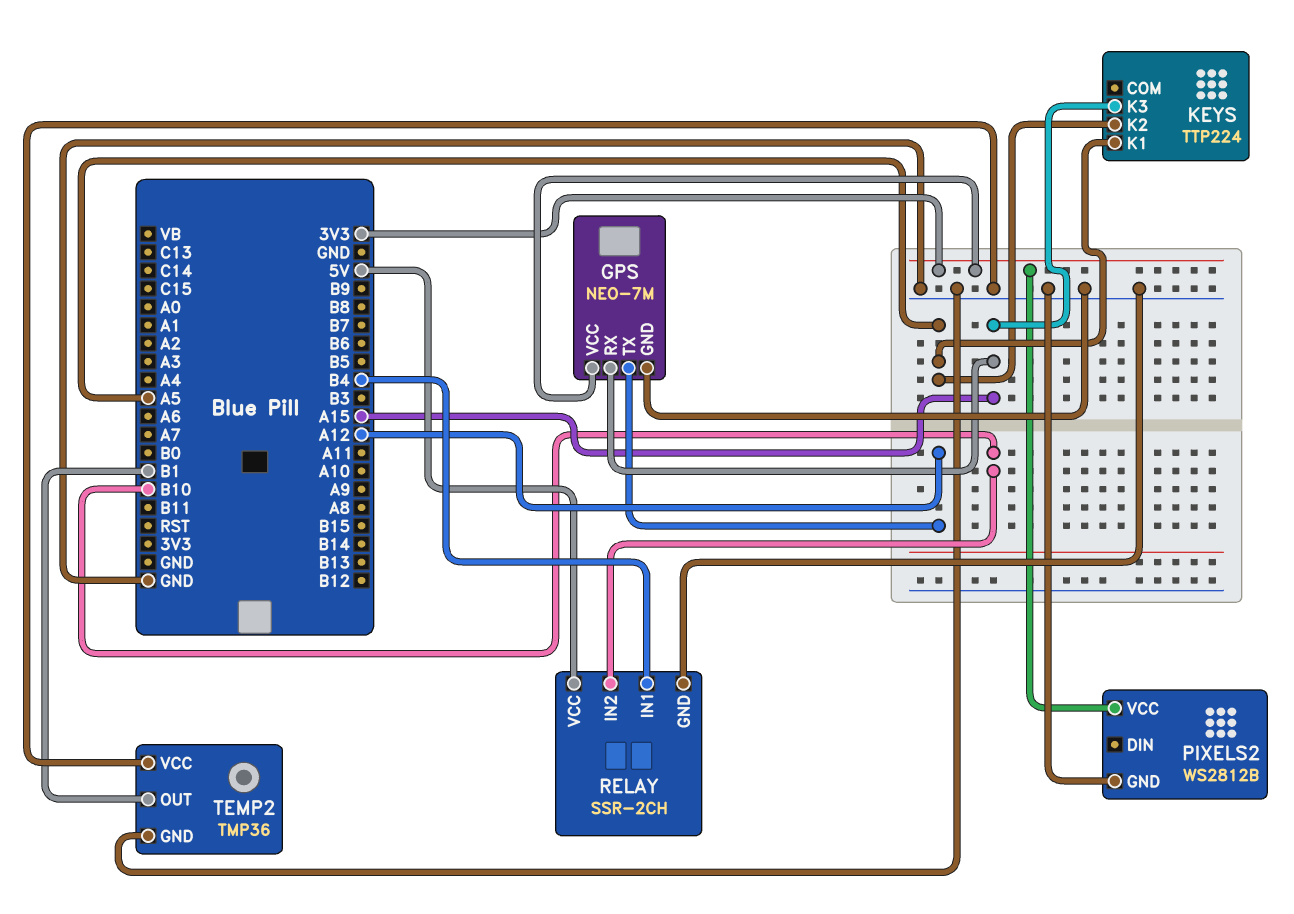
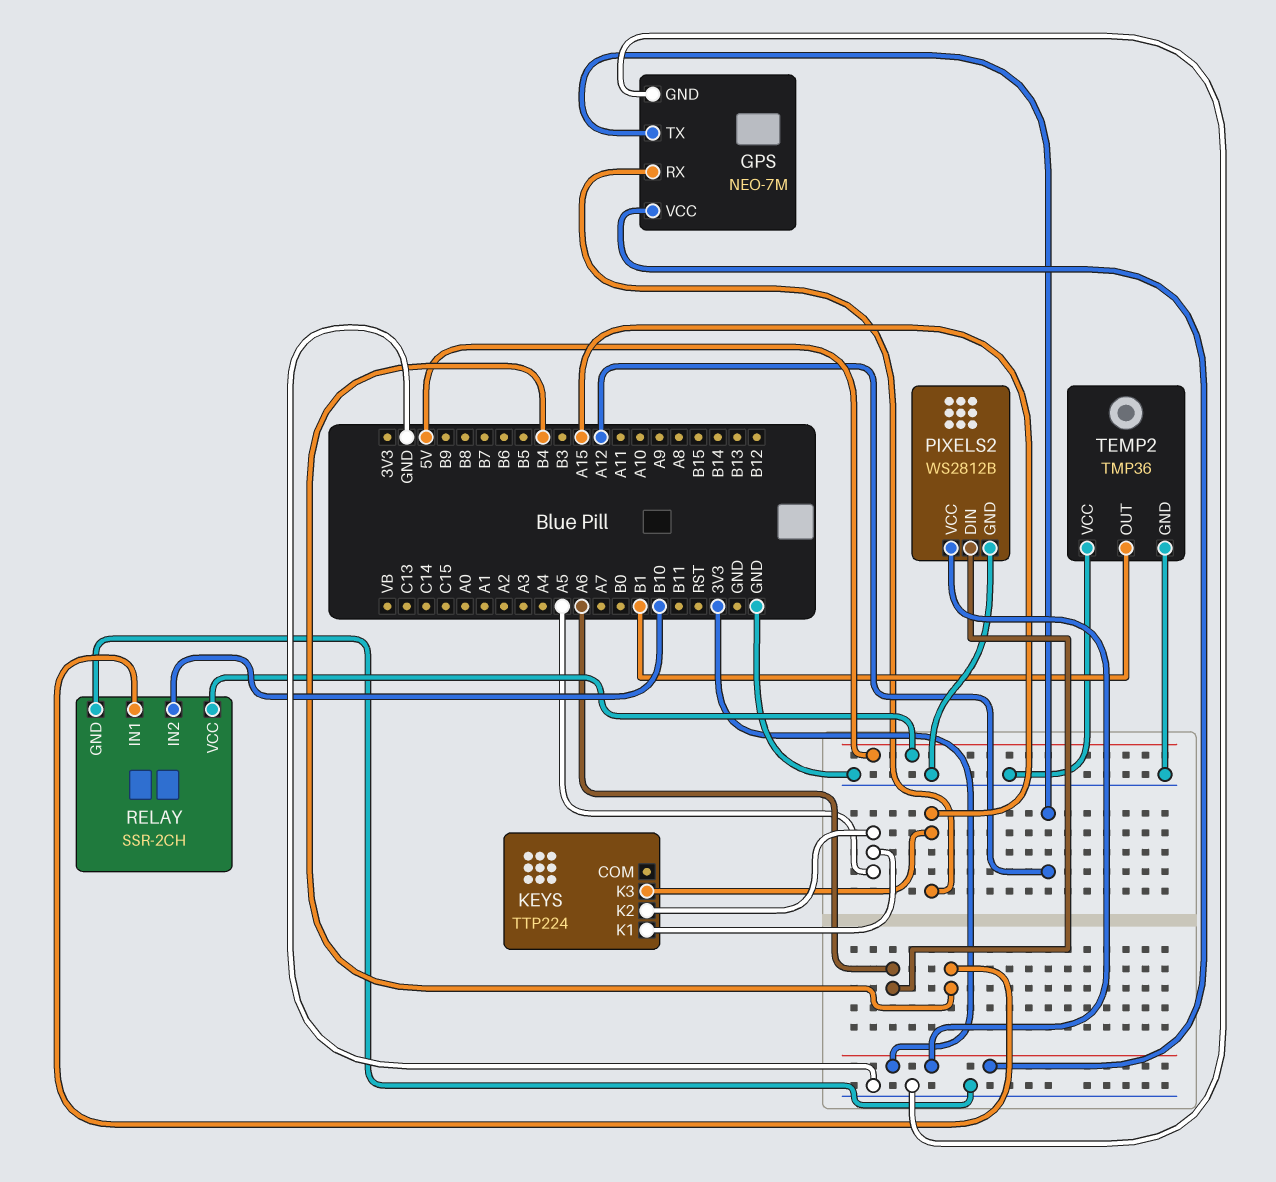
PIXELS2 pin DIN: none -> A6

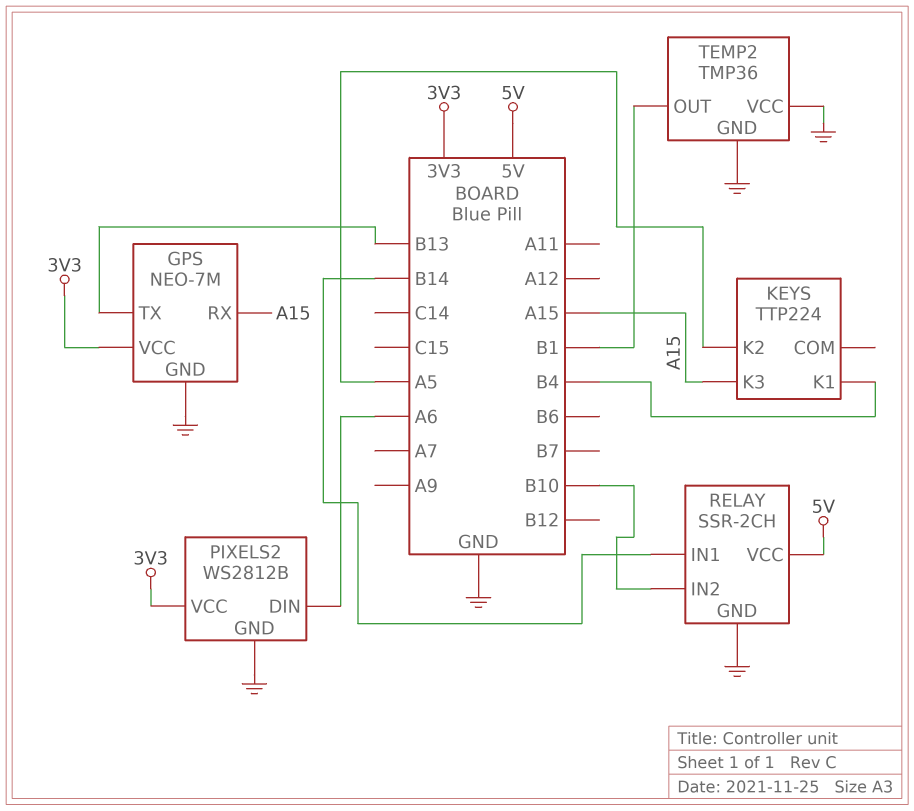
GPS pin TX: A12 -> B13
KEYS pin K1: A5 -> B4
RELAY pin IN1: B4 -> B14

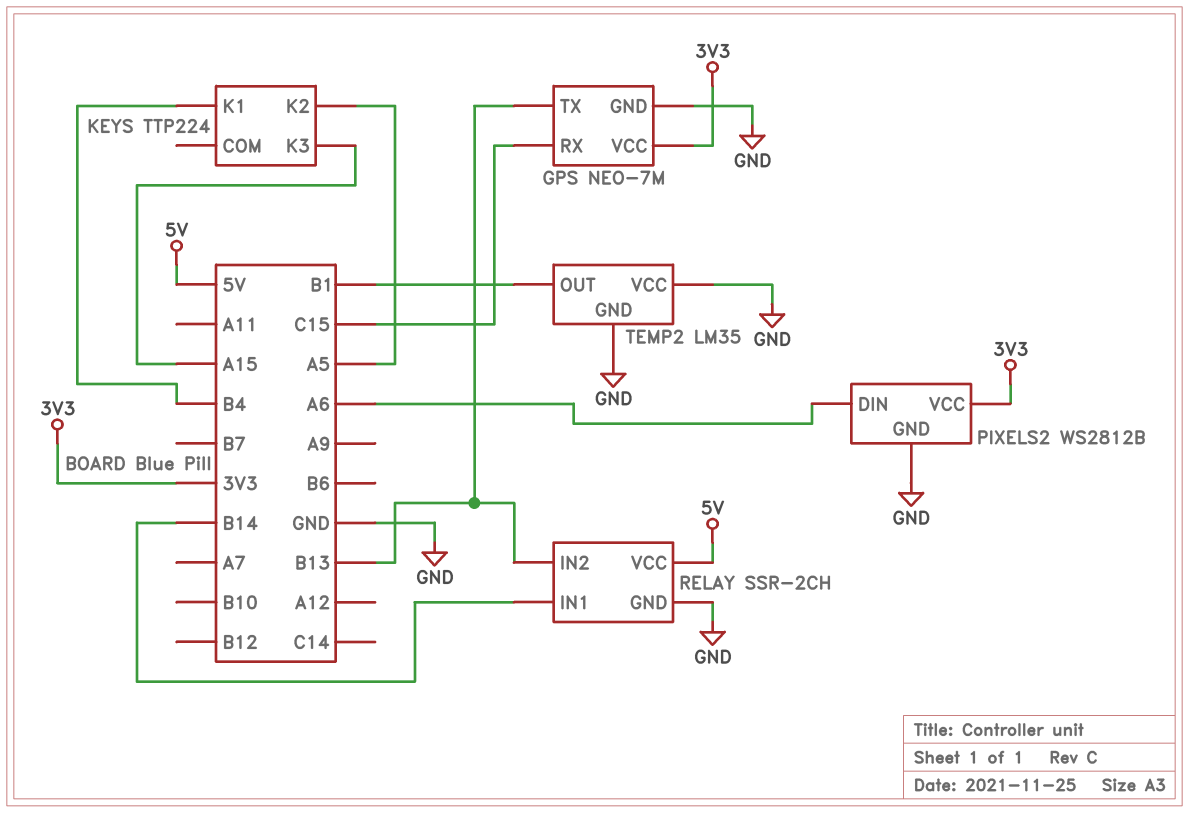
GPS pin RX: A15 -> C15
RELAY pin IN2: B10 -> B13
TEMP2: TMP36 -> LM35

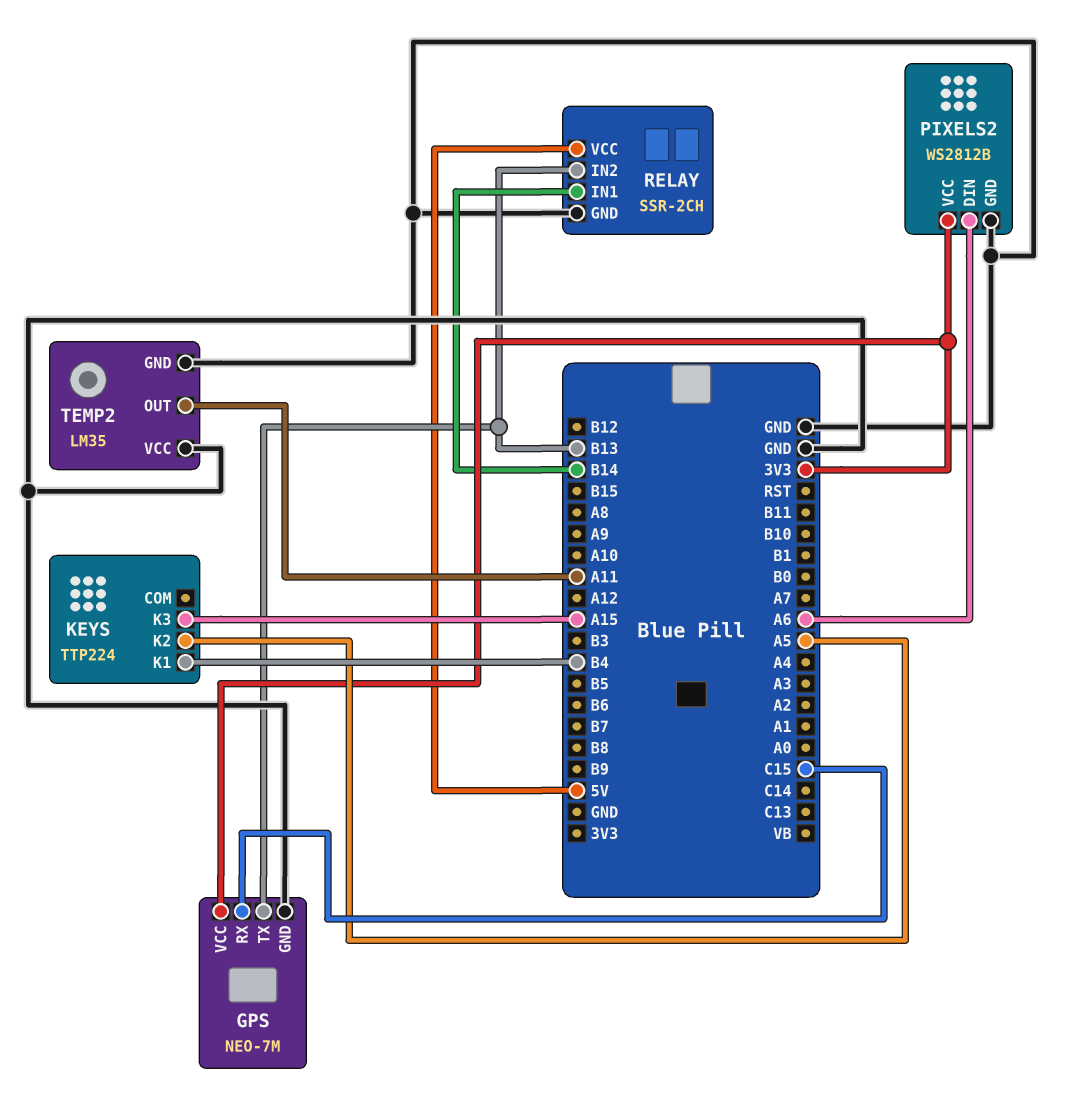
TEMP2 pin OUT: B1 -> A11

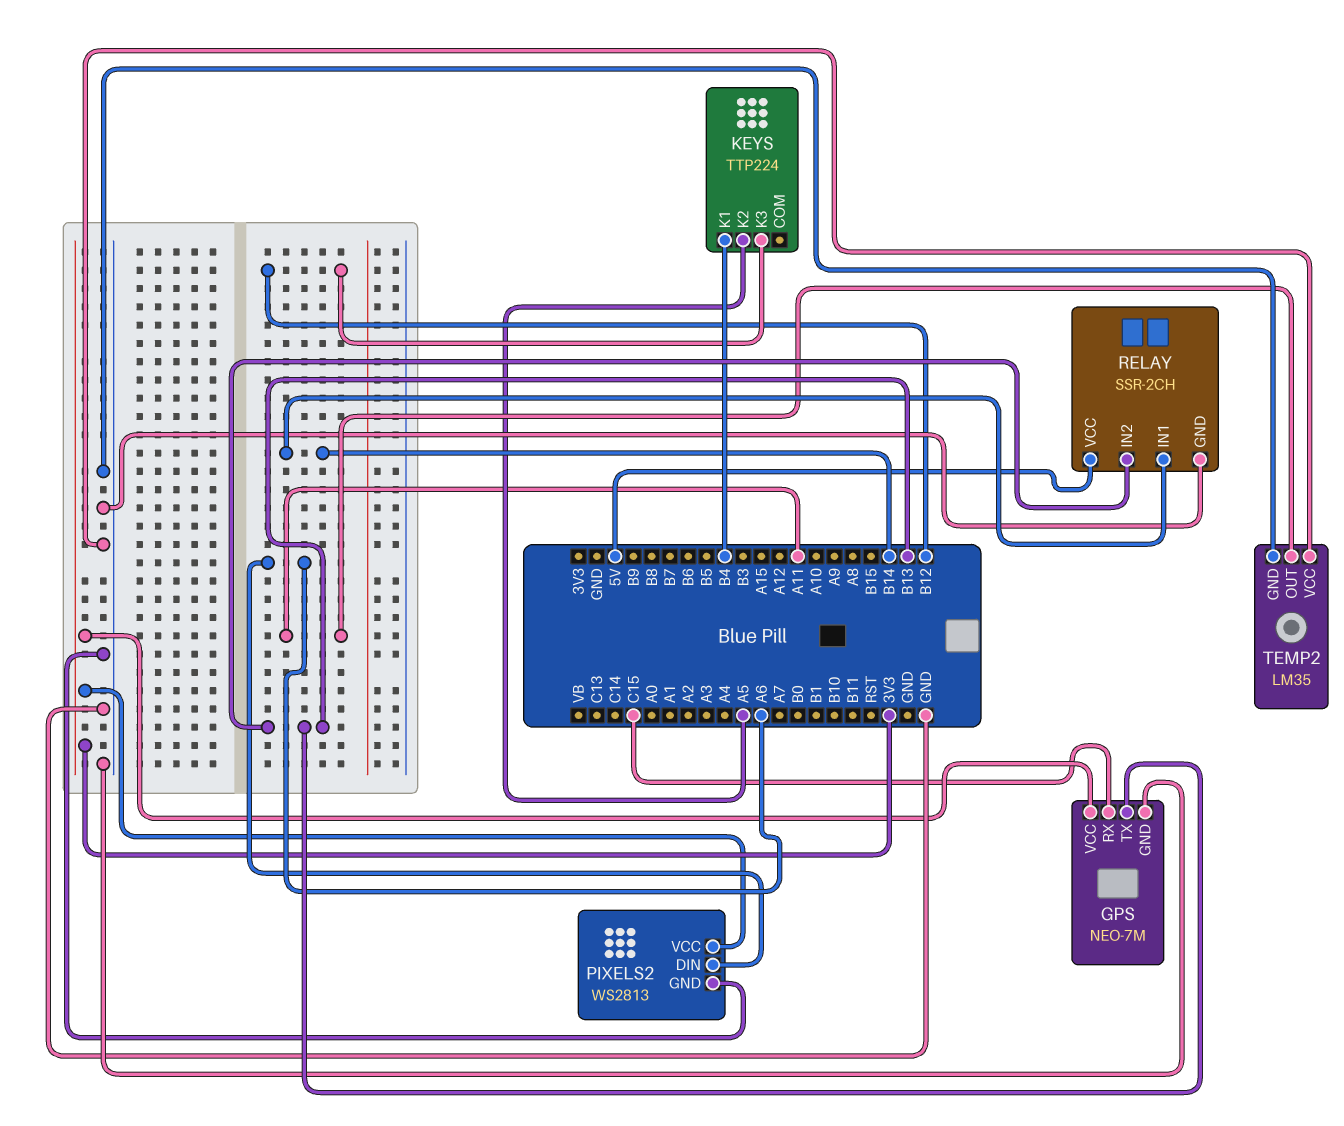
KEYS pin K3: A15 -> B12
PIXELS2: WS2812B -> WS2813

